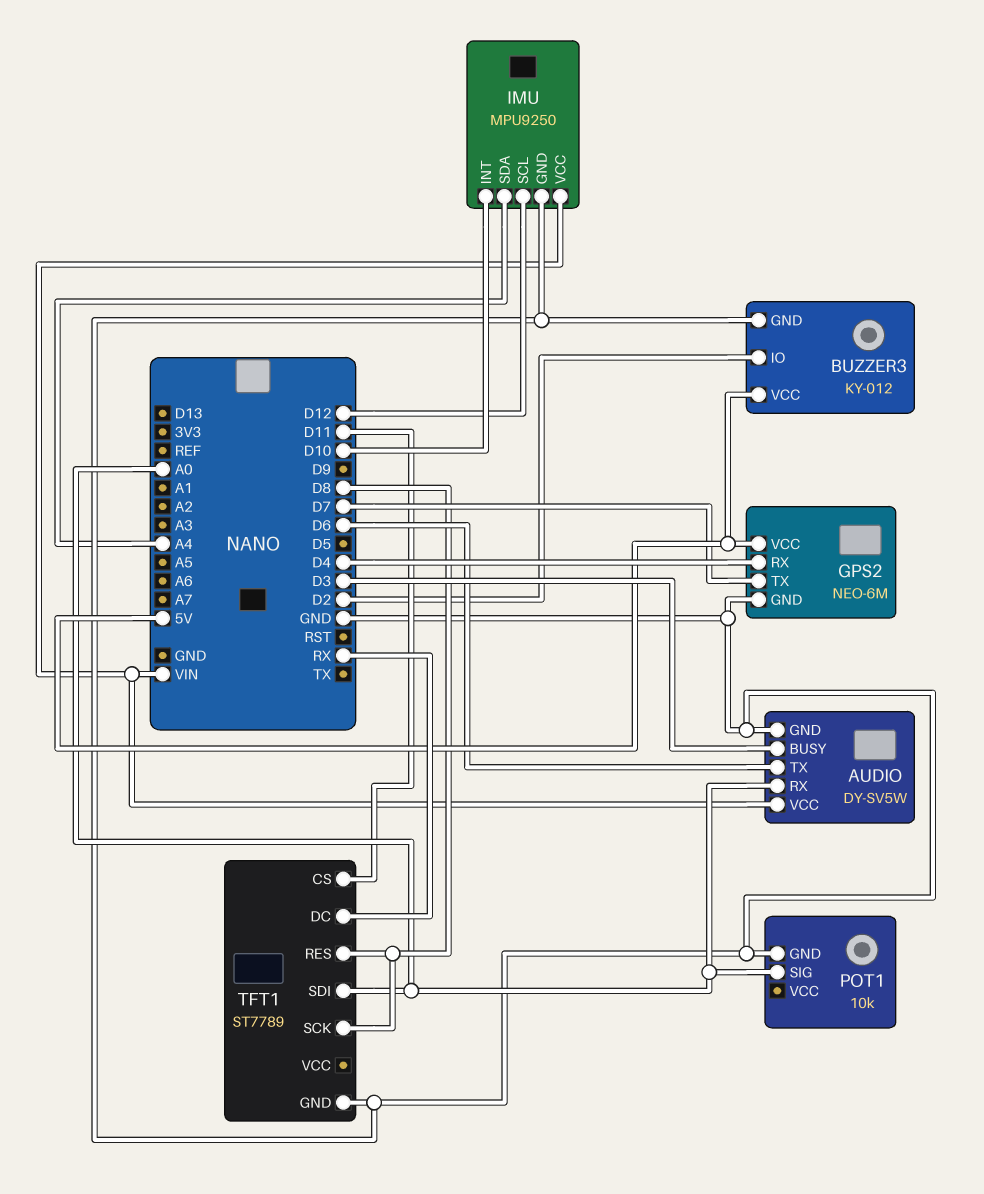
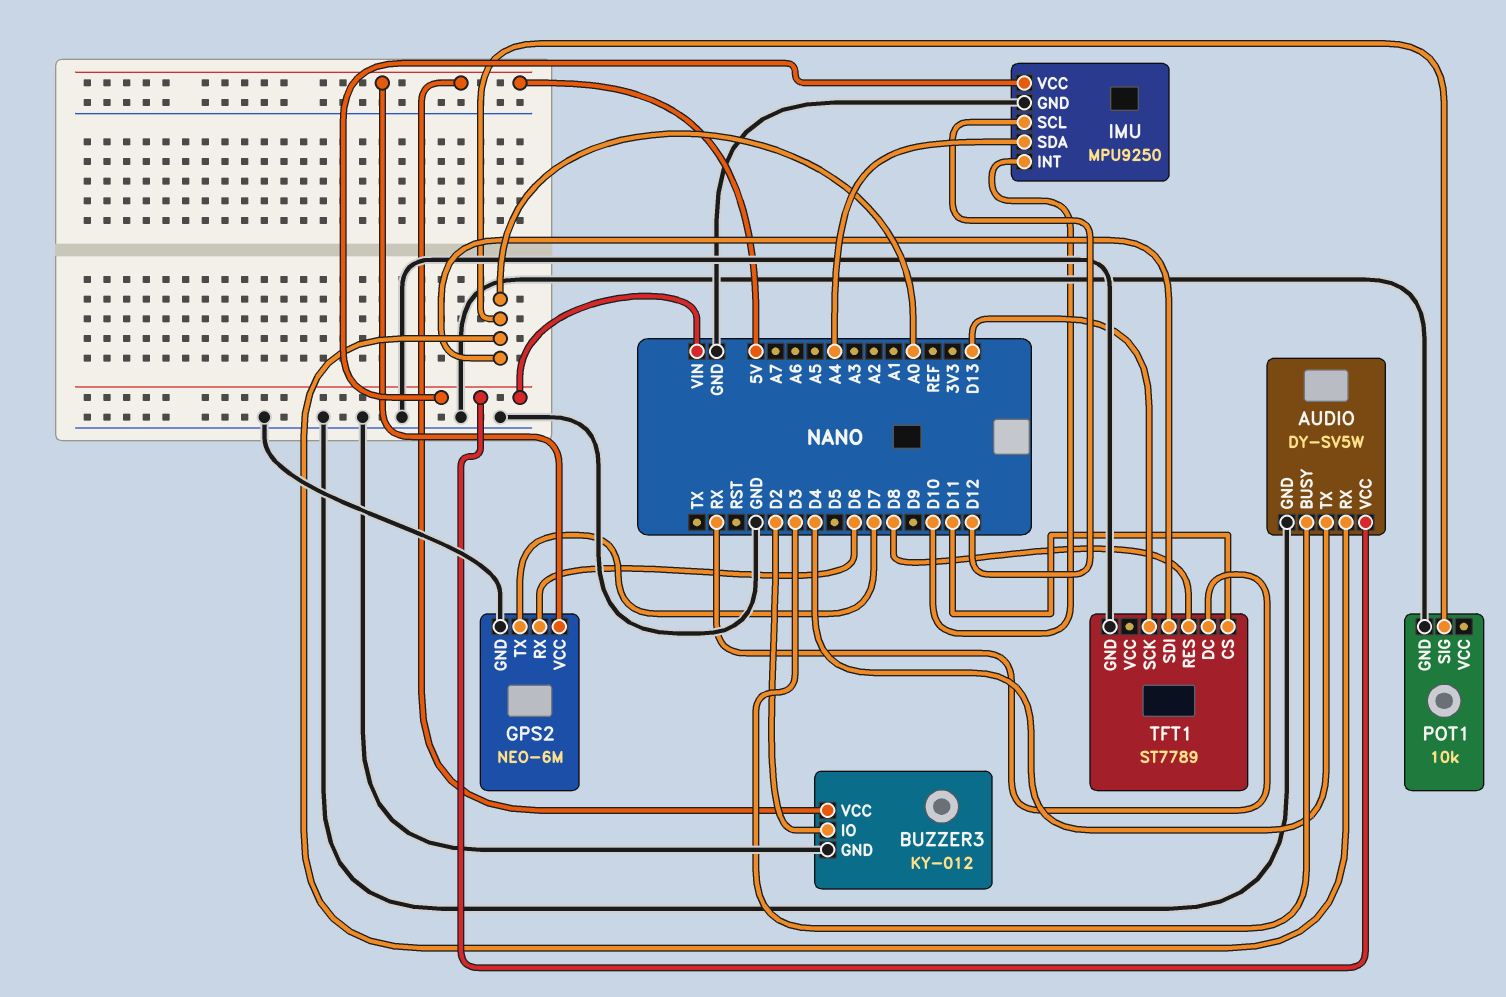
AUDIO pin TX: D6 -> D4
GPS2 pin RX: D4 -> D6
TFT1 pin SCK: D8 -> D13

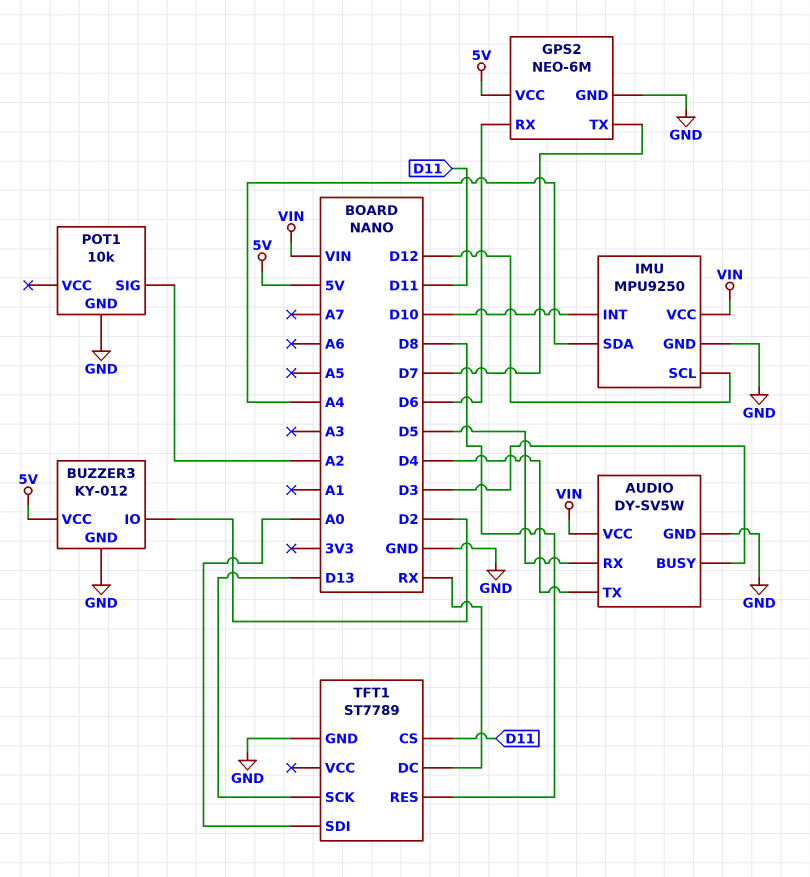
AUDIO pin RX: A0 -> D5
POT1 pin SIG: A0 -> A2

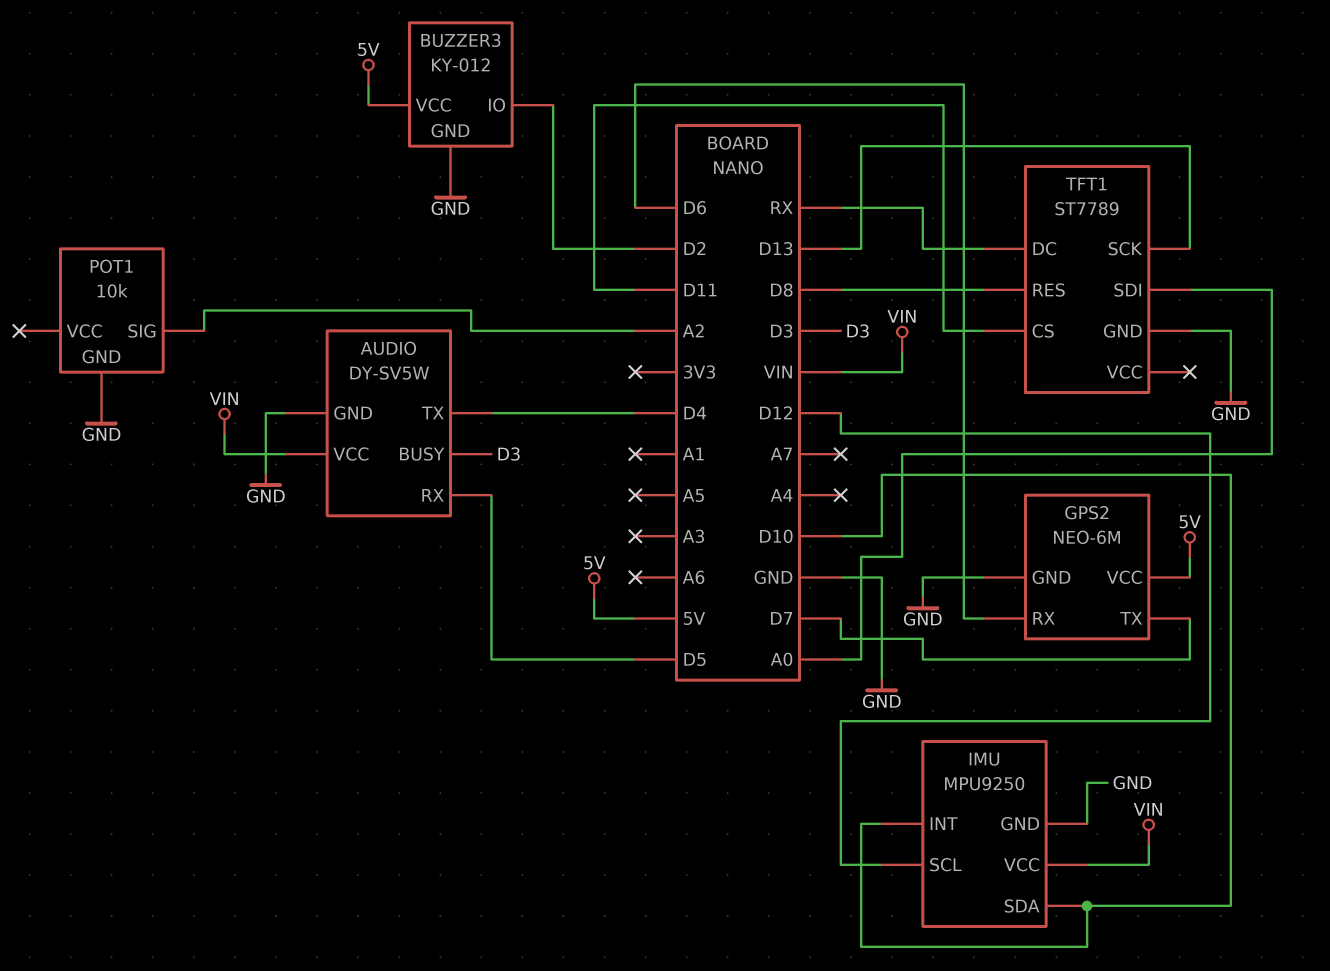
IMU pin SDA: A4 -> D10

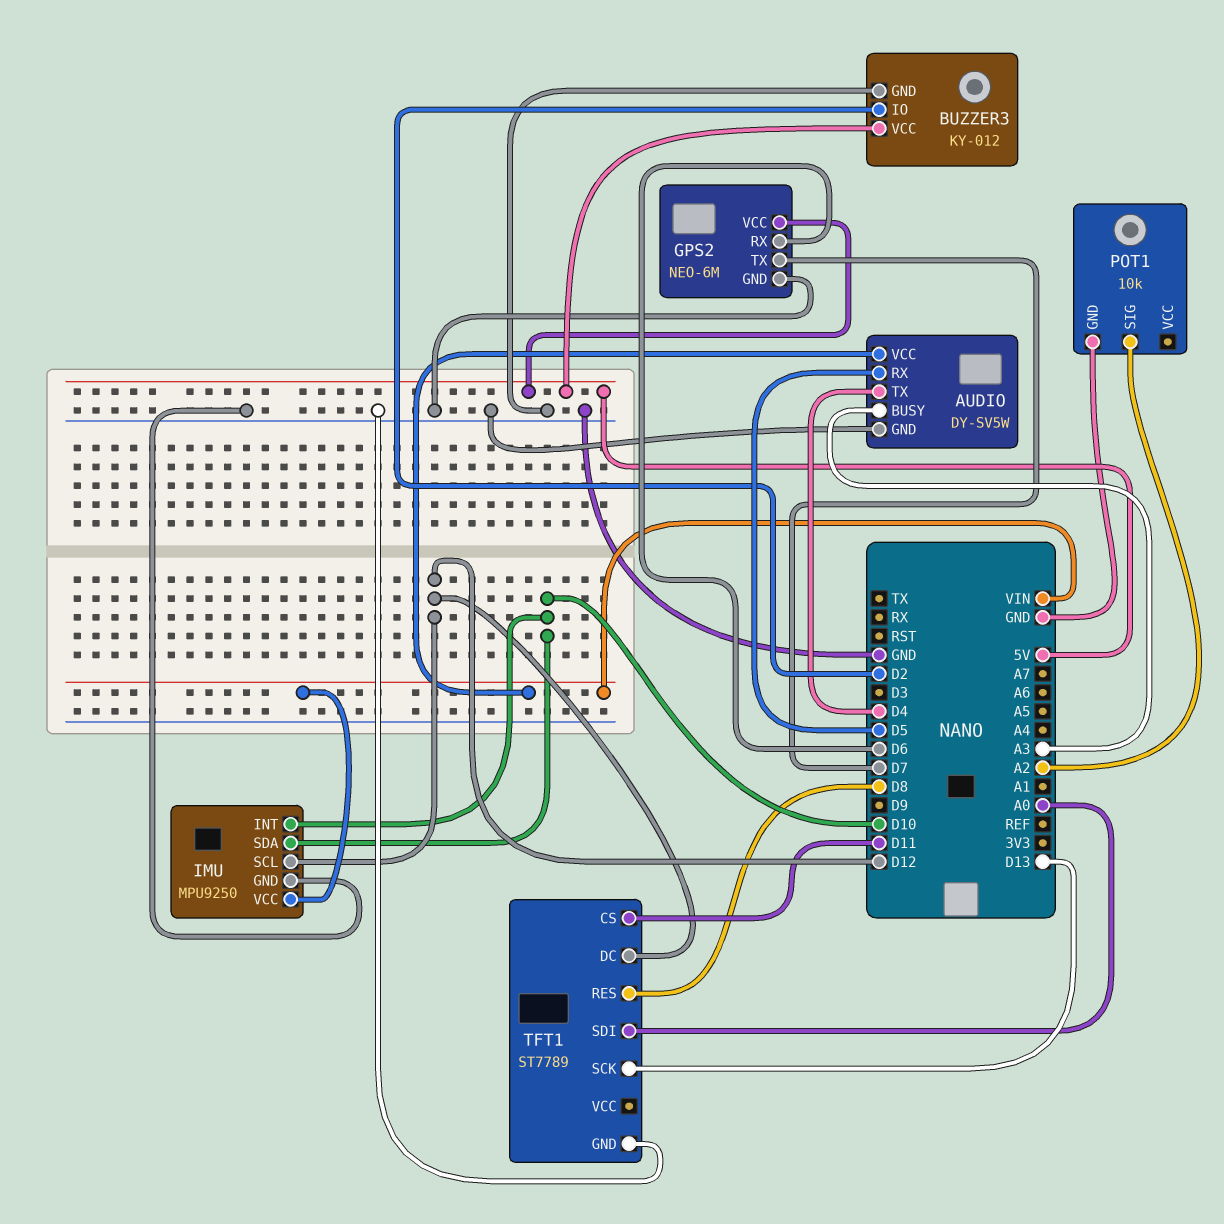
AUDIO pin BUSY: D3 -> A3
TFT1 pin DC: RX -> D12

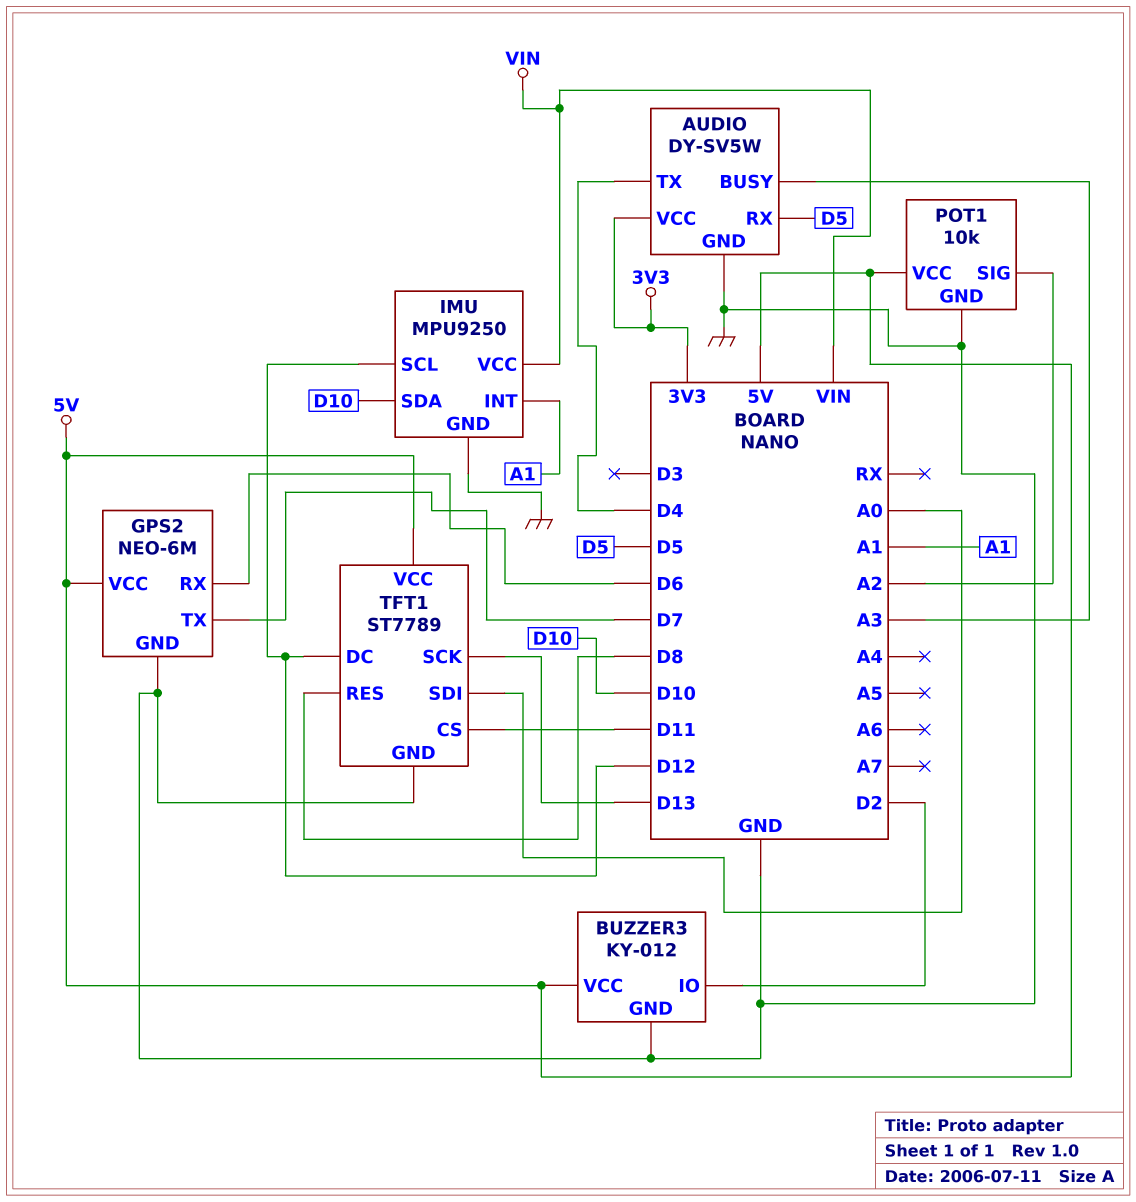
AUDIO pin VCC: VIN -> 3V3
IMU pin INT: D10 -> A1
POT1 pin VCC: none -> 5V
TFT1 pin VCC: none -> 5V

